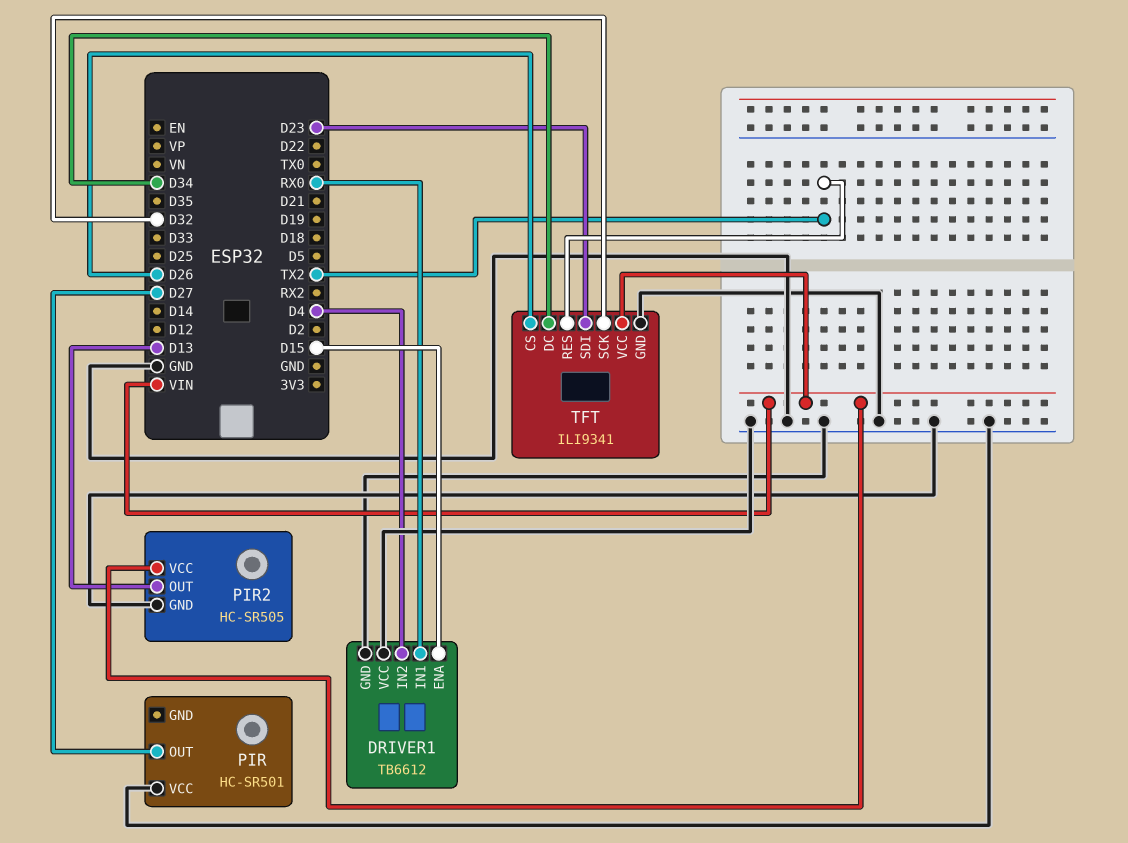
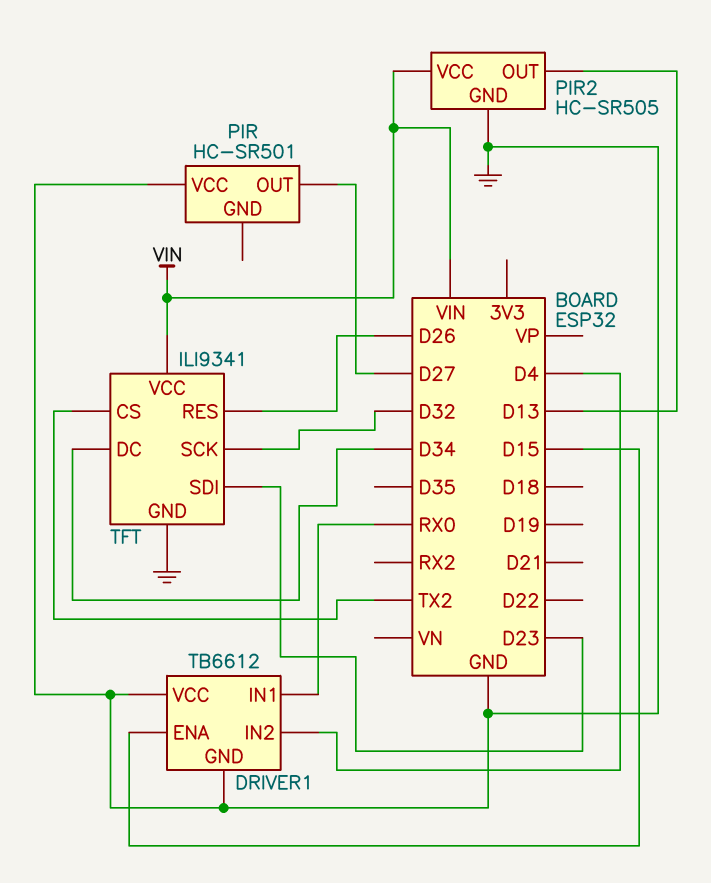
TFT pin CS: D26 -> TX2
TFT pin RES: TX2 -> D26

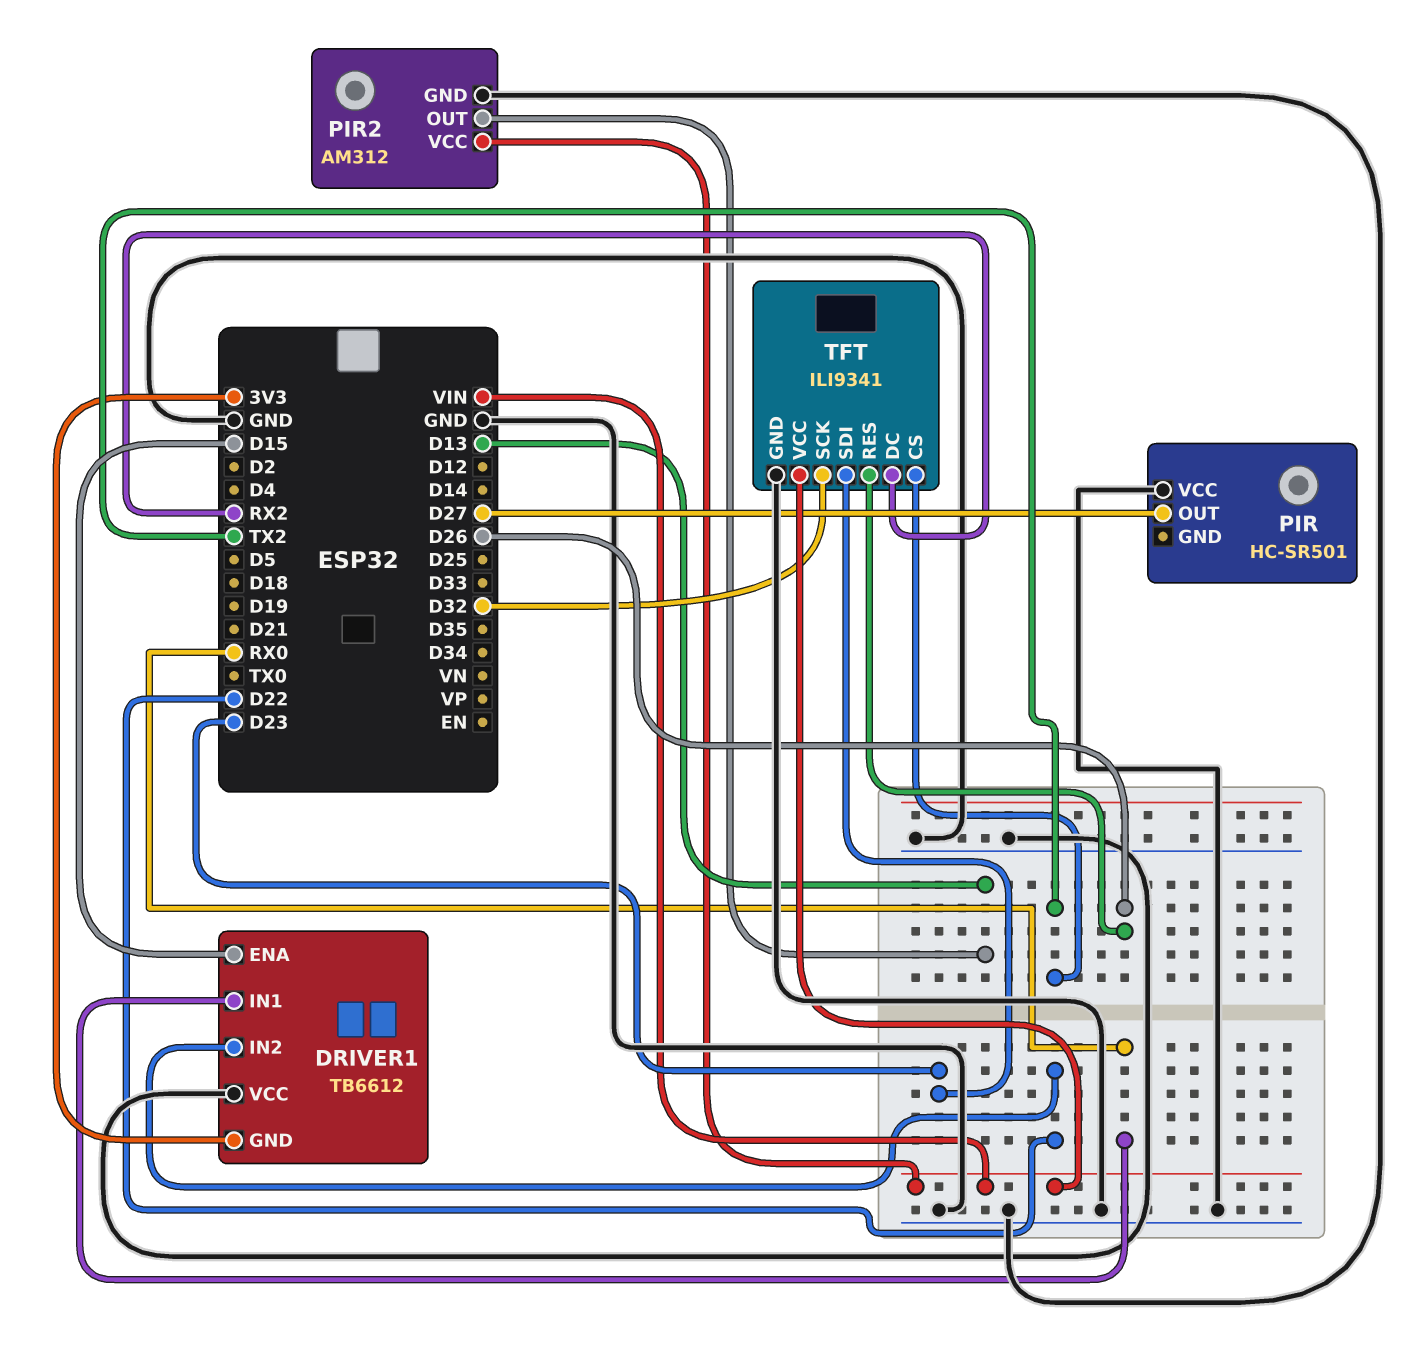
DRIVER1 pin GND: GND -> 3V3
DRIVER1 pin IN2: D4 -> D22
PIR2: HC-SR505 -> AM312
TFT pin DC: D34 -> RX2

